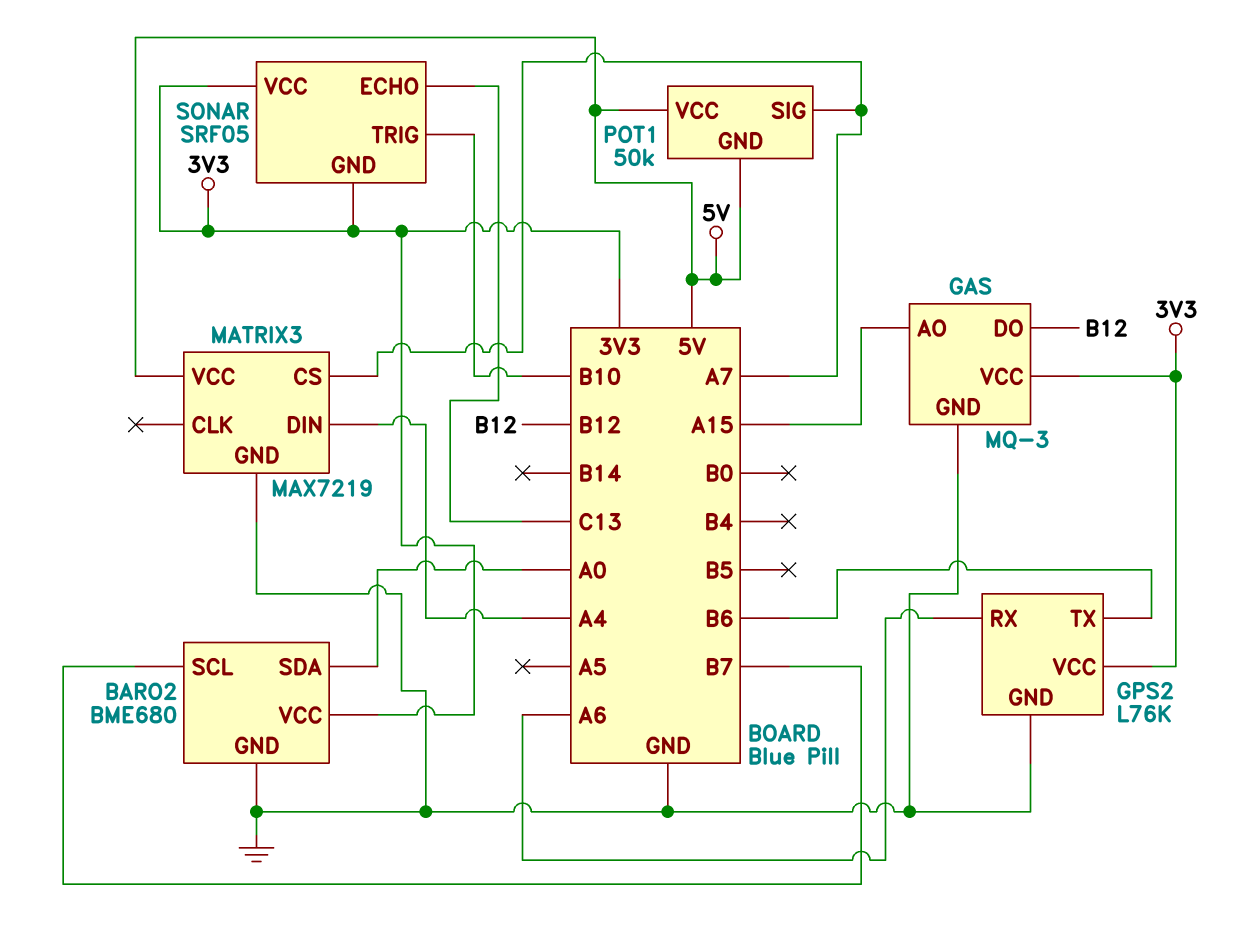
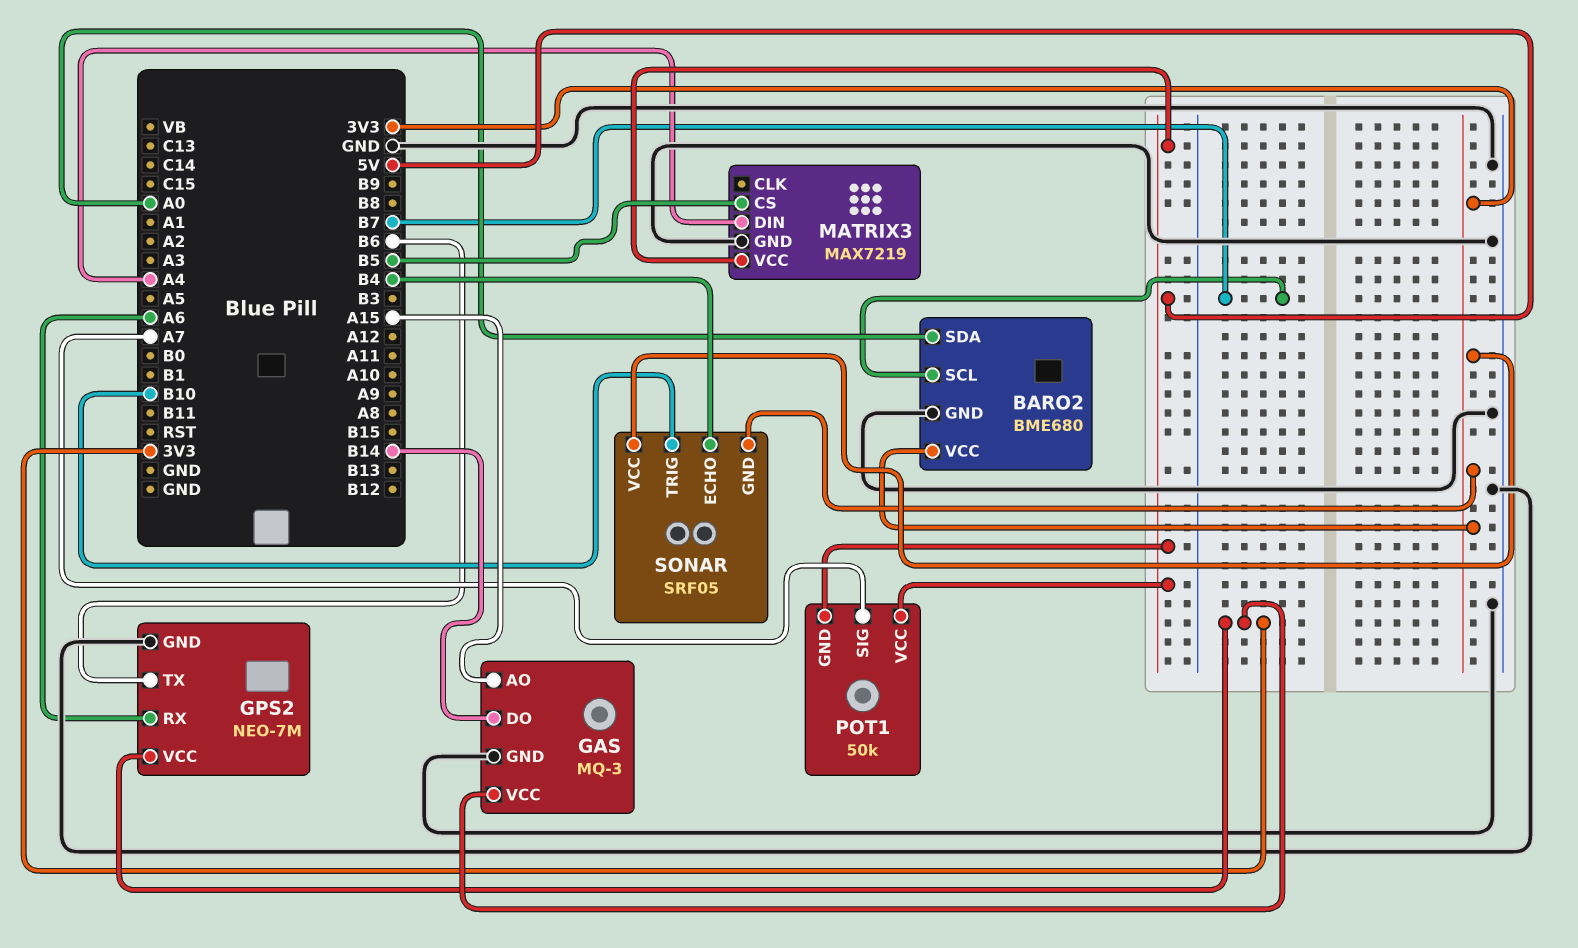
GAS pin DO: B12 -> B14
GPS2: L76K -> NEO-7M
MATRIX3 pin CS: A7 -> B5
SONAR pin ECHO: C13 -> B4

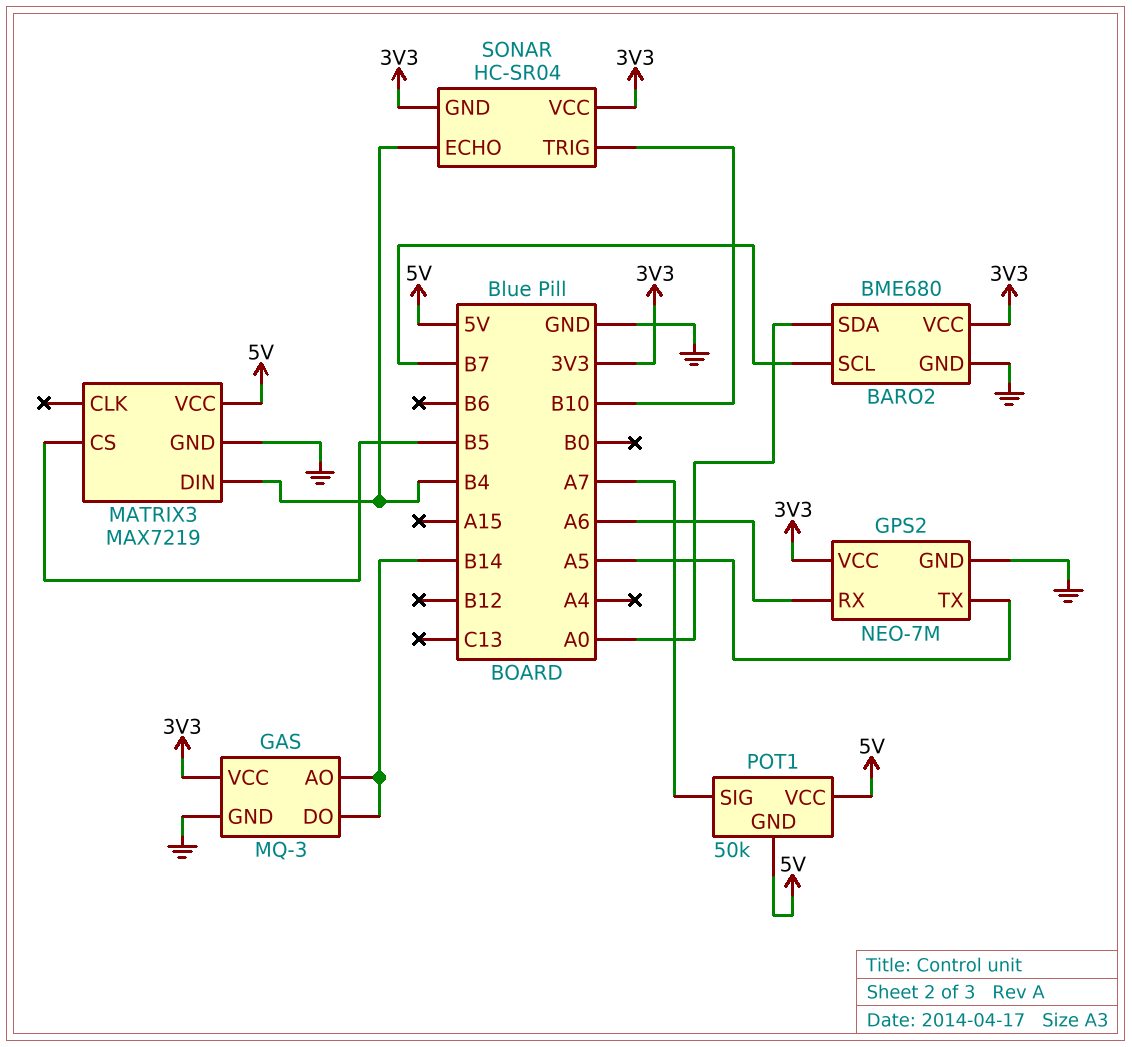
GAS pin AO: A15 -> B14
GPS2 pin TX: B6 -> A5
MATRIX3 pin DIN: A4 -> B4
SONAR: SRF05 -> HC-SR04

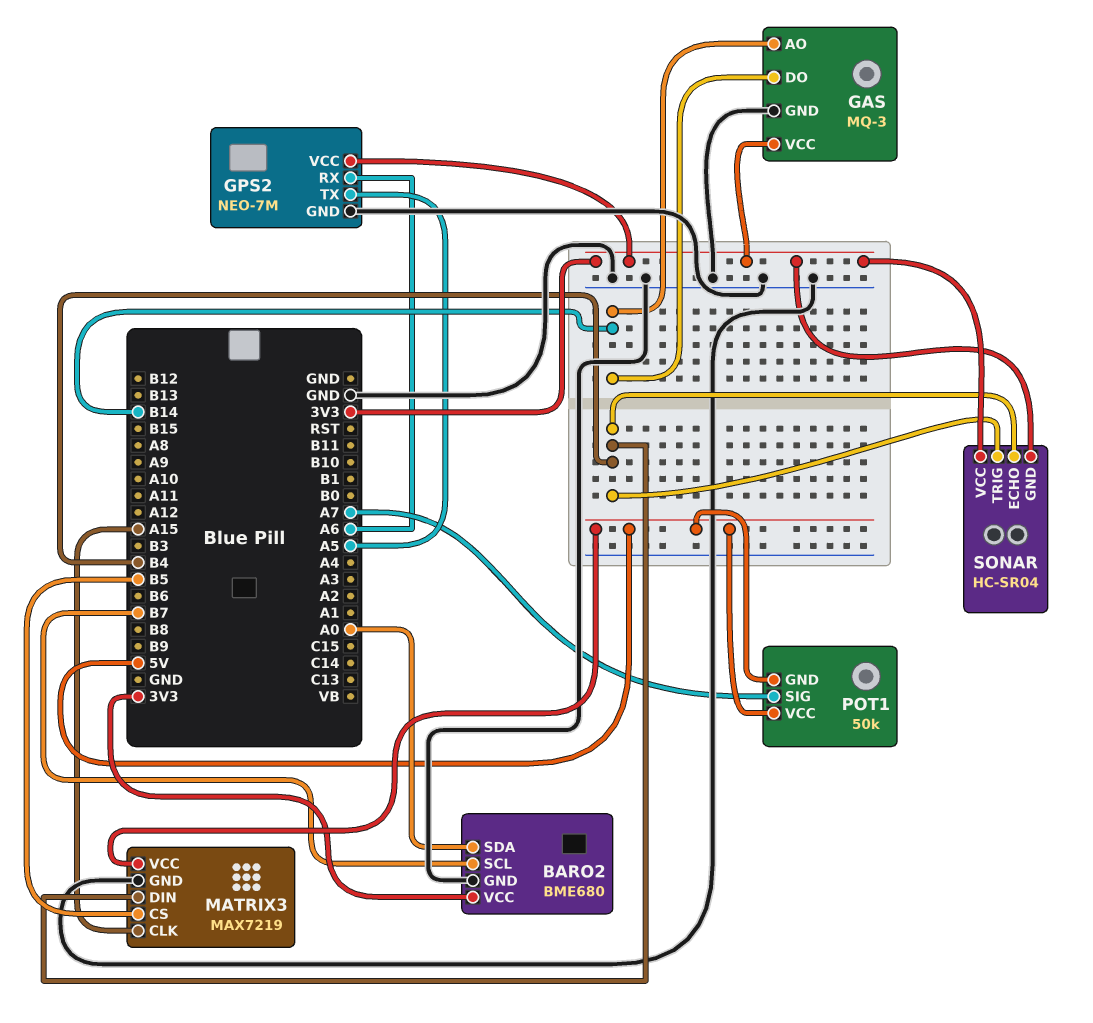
MATRIX3 pin CLK: none -> A15
SONAR pin TRIG: B10 -> B4

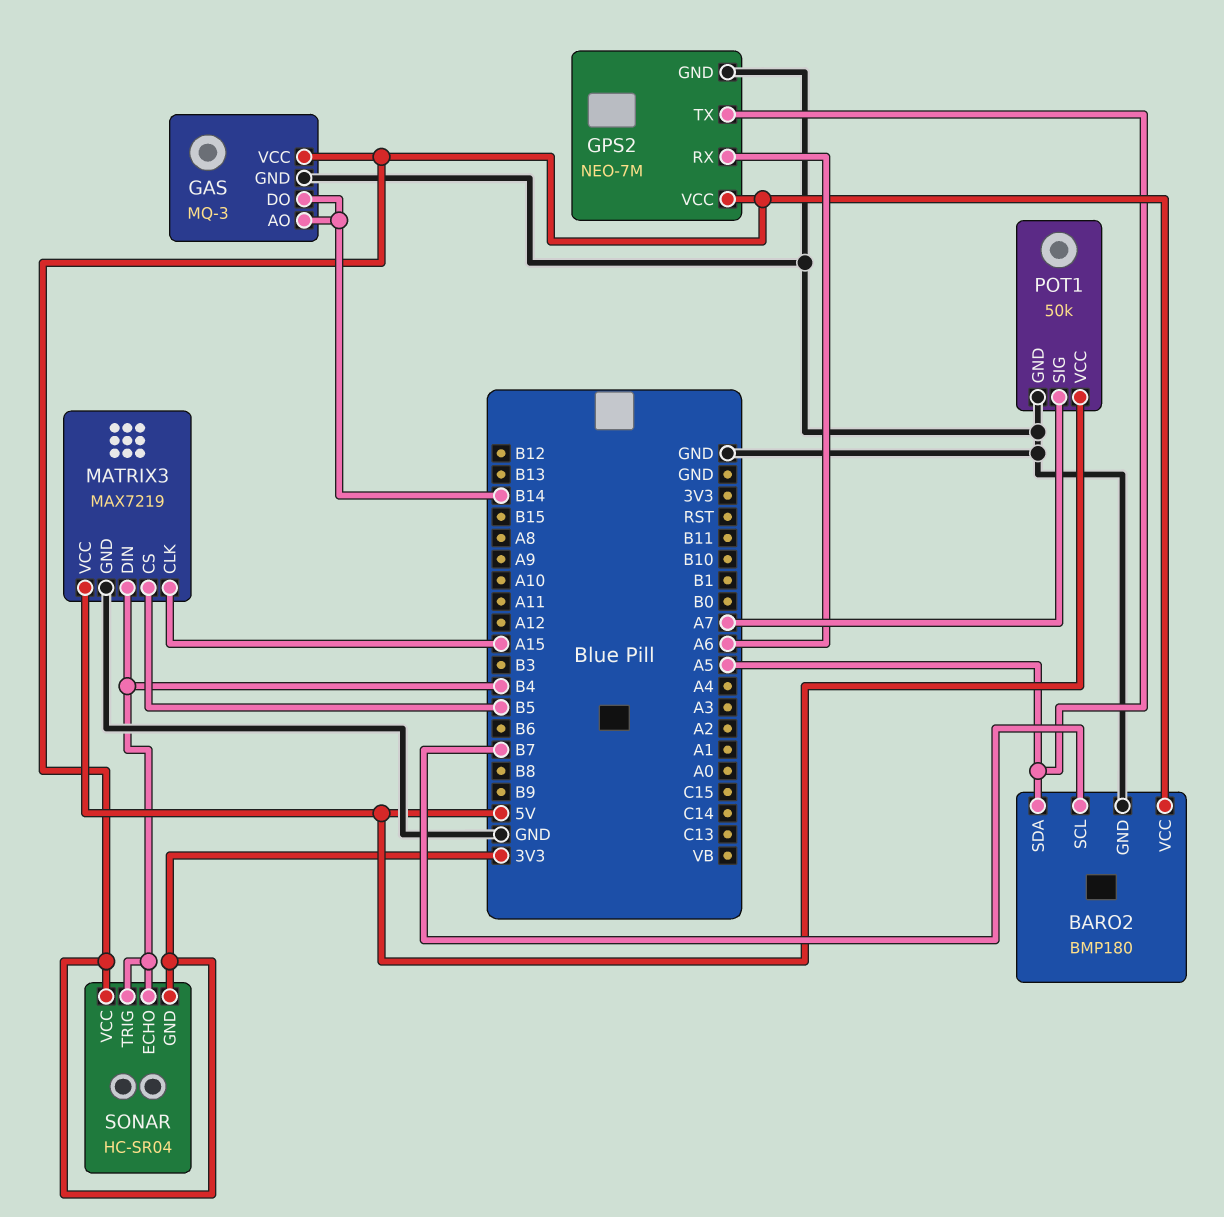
BARO2: BME680 -> BMP180
BARO2 pin SDA: A0 -> A5
POT1 pin GND: 5V -> GND

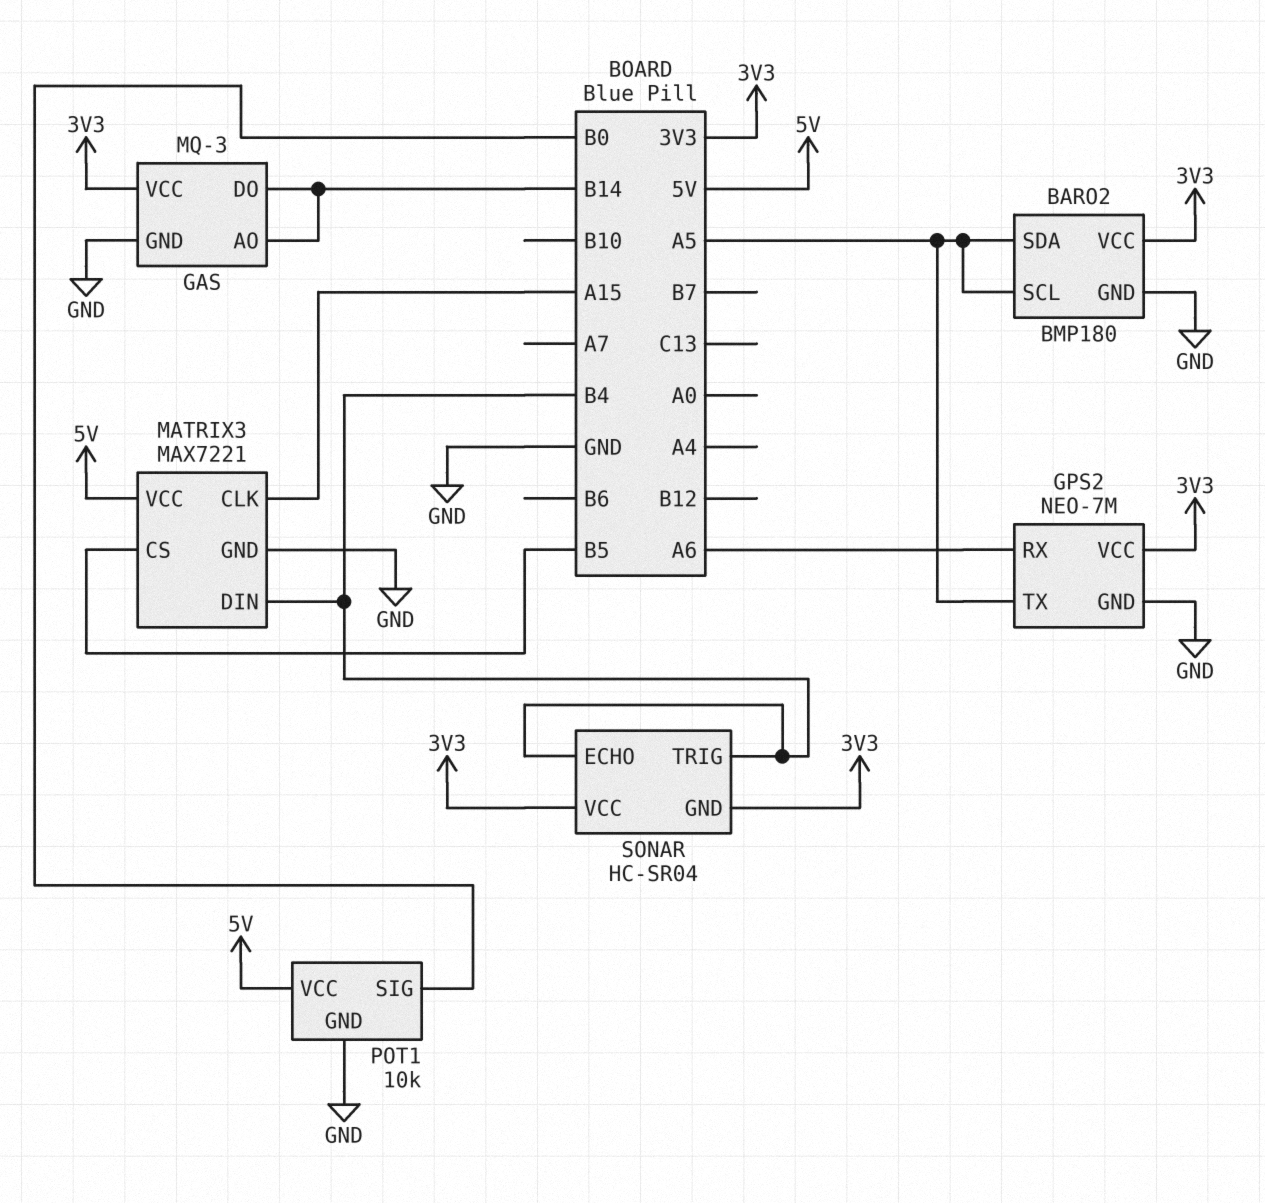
BARO2 pin SCL: B7 -> A5
MATRIX3: MAX7219 -> MAX7221
POT1: 50k -> 10k
POT1 pin SIG: A7 -> B0

